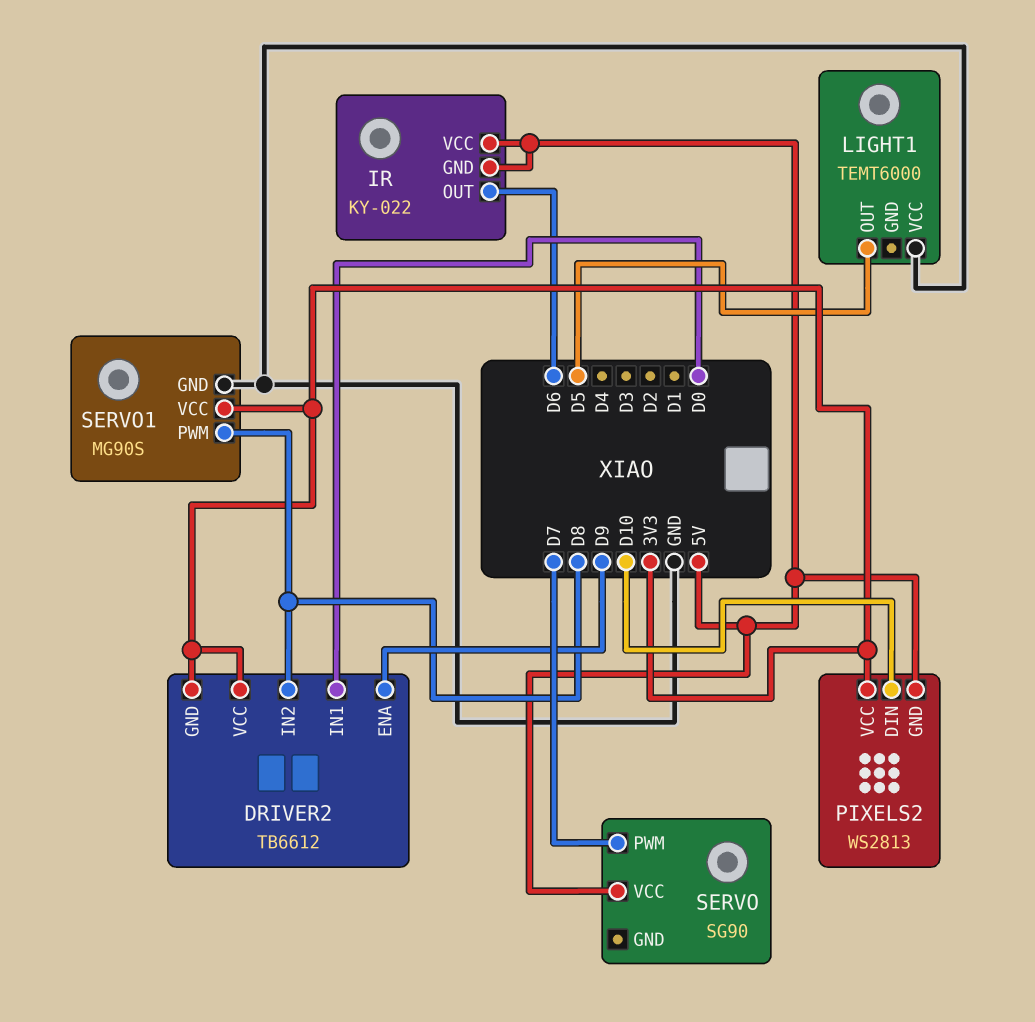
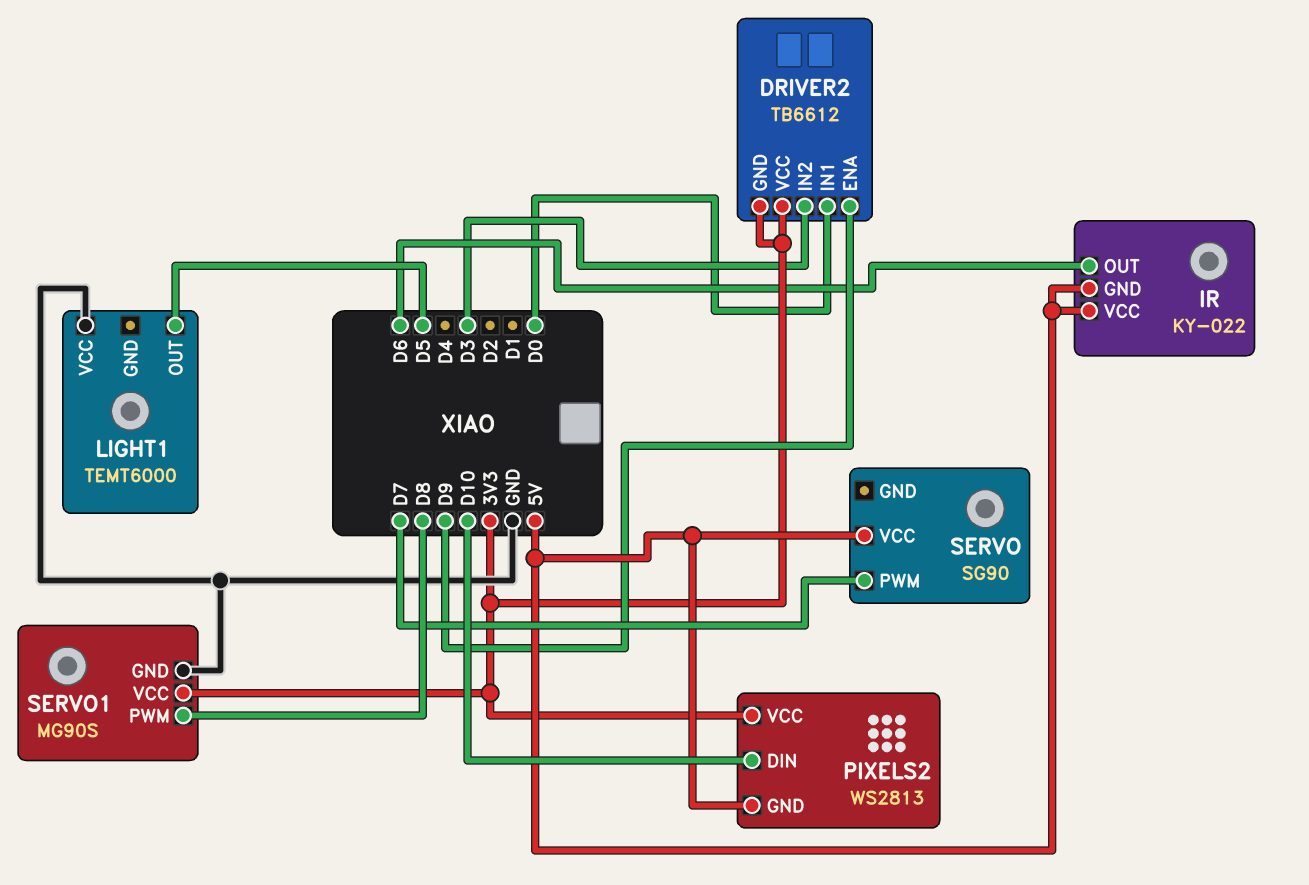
DRIVER2 pin IN2: D8 -> D3

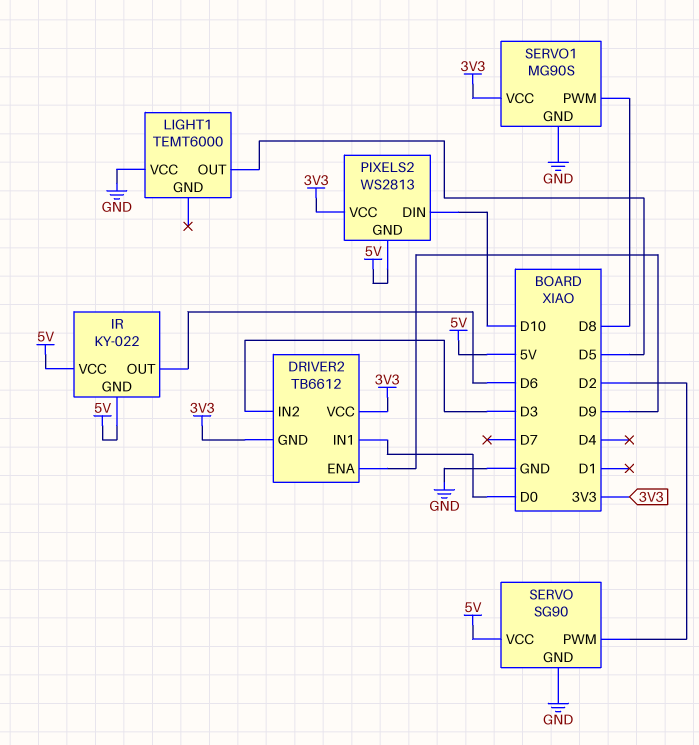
SERVO pin GND: none -> GND
SERVO pin PWM: D7 -> D2

